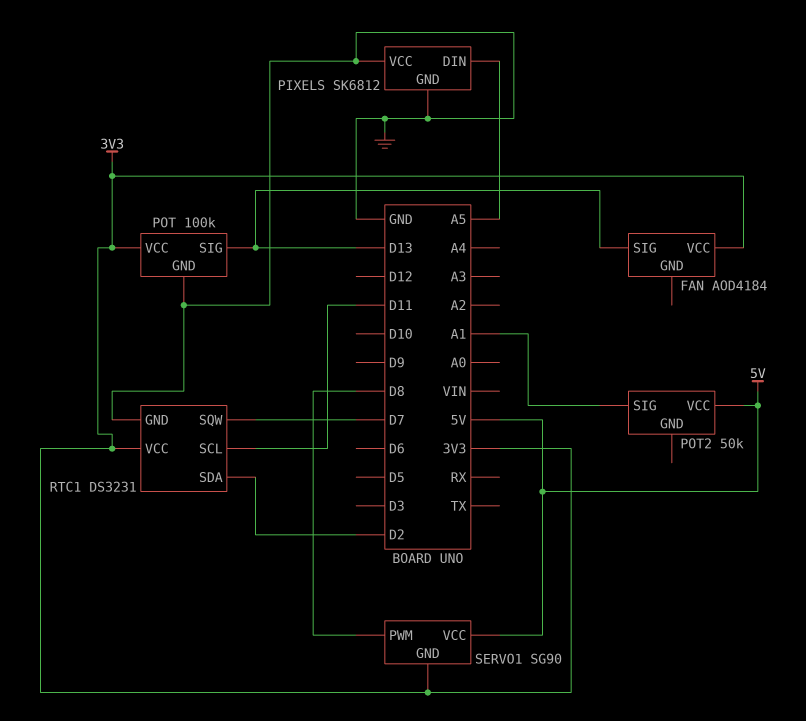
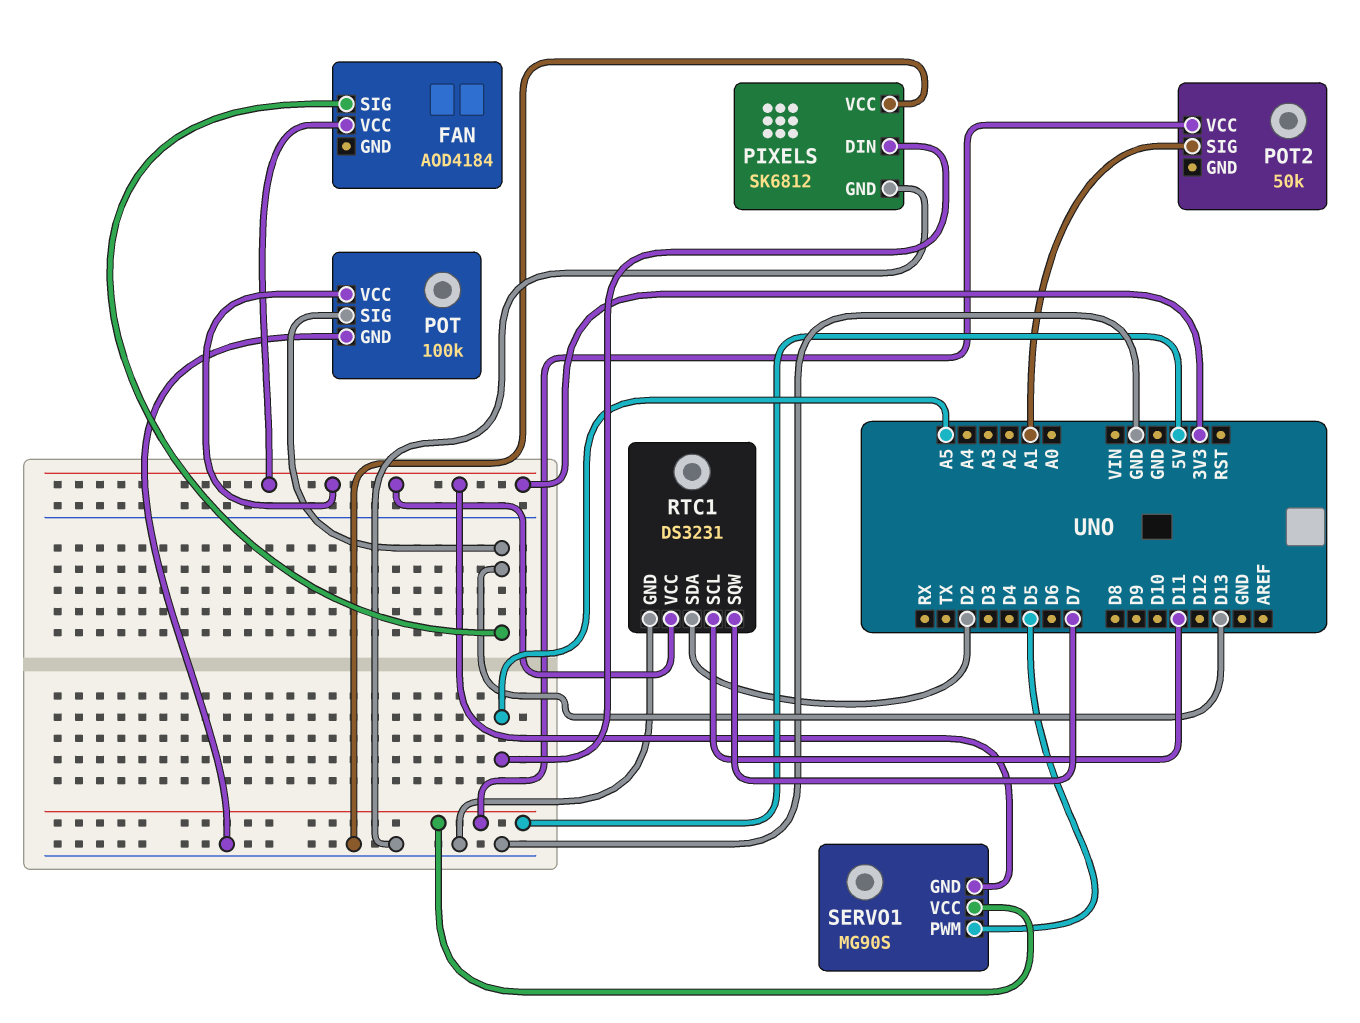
SERVO1: SG90 -> MG90S
SERVO1 pin PWM: D8 -> D5

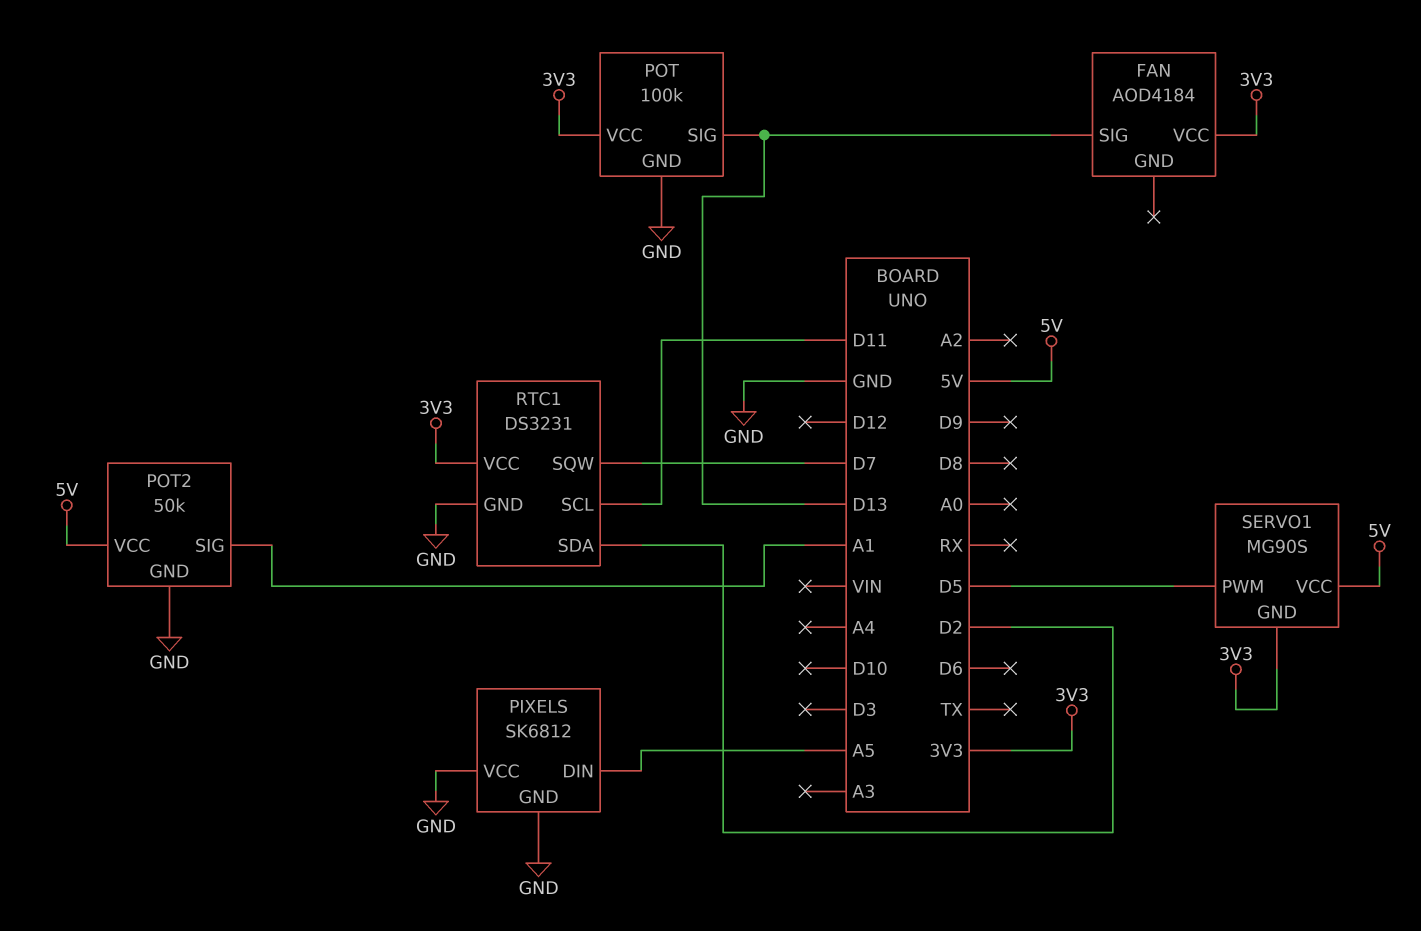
POT2 pin GND: none -> GND

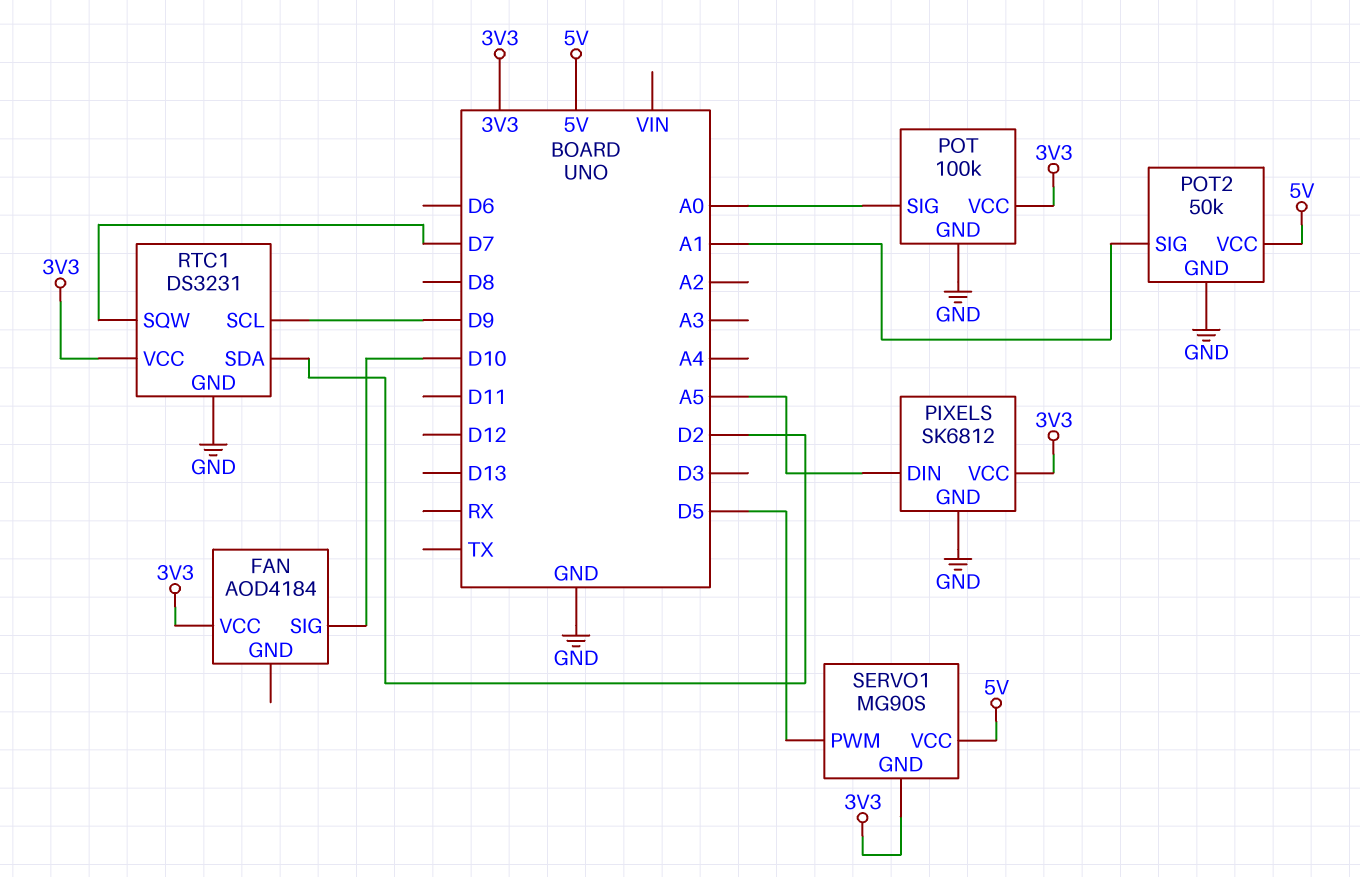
FAN pin SIG: D13 -> D10
PIXELS pin VCC: GND -> 3V3
POT pin SIG: D13 -> A0
RTC1 pin SCL: D11 -> D9

